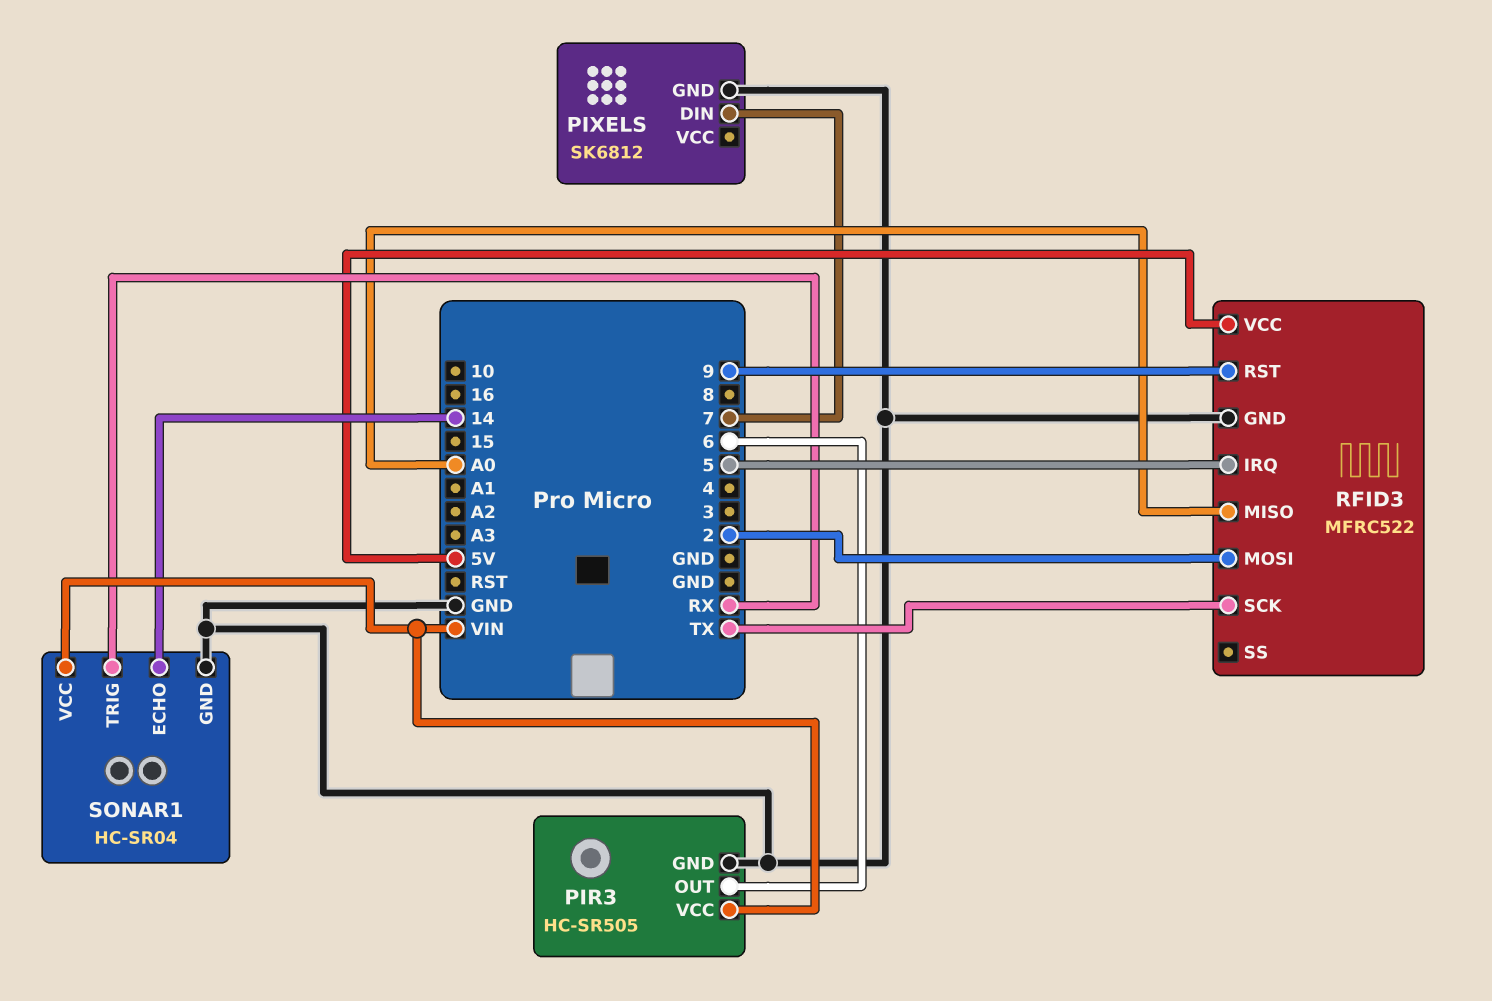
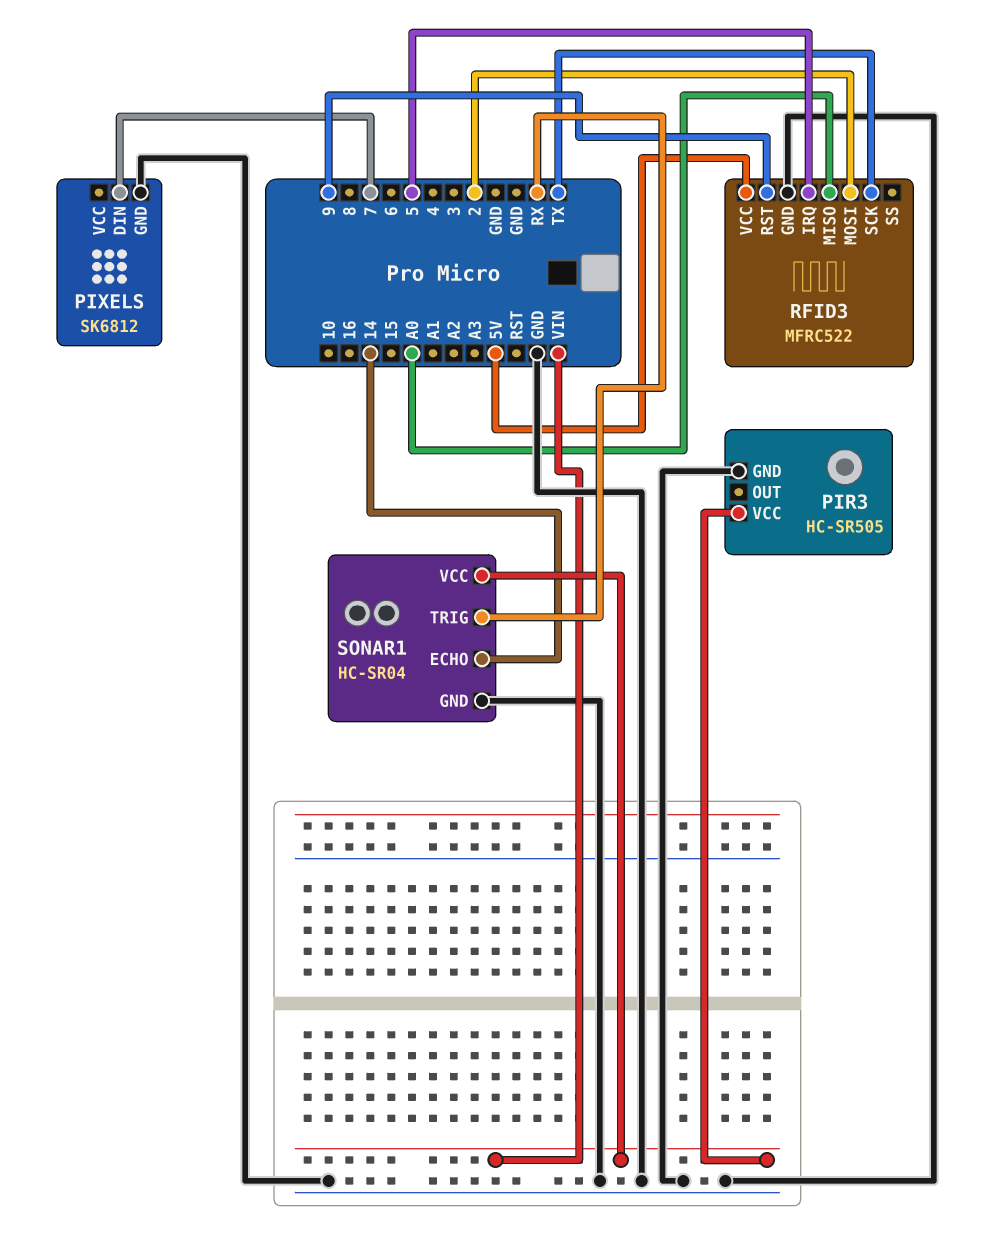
PIR3 pin OUT: 6 -> none

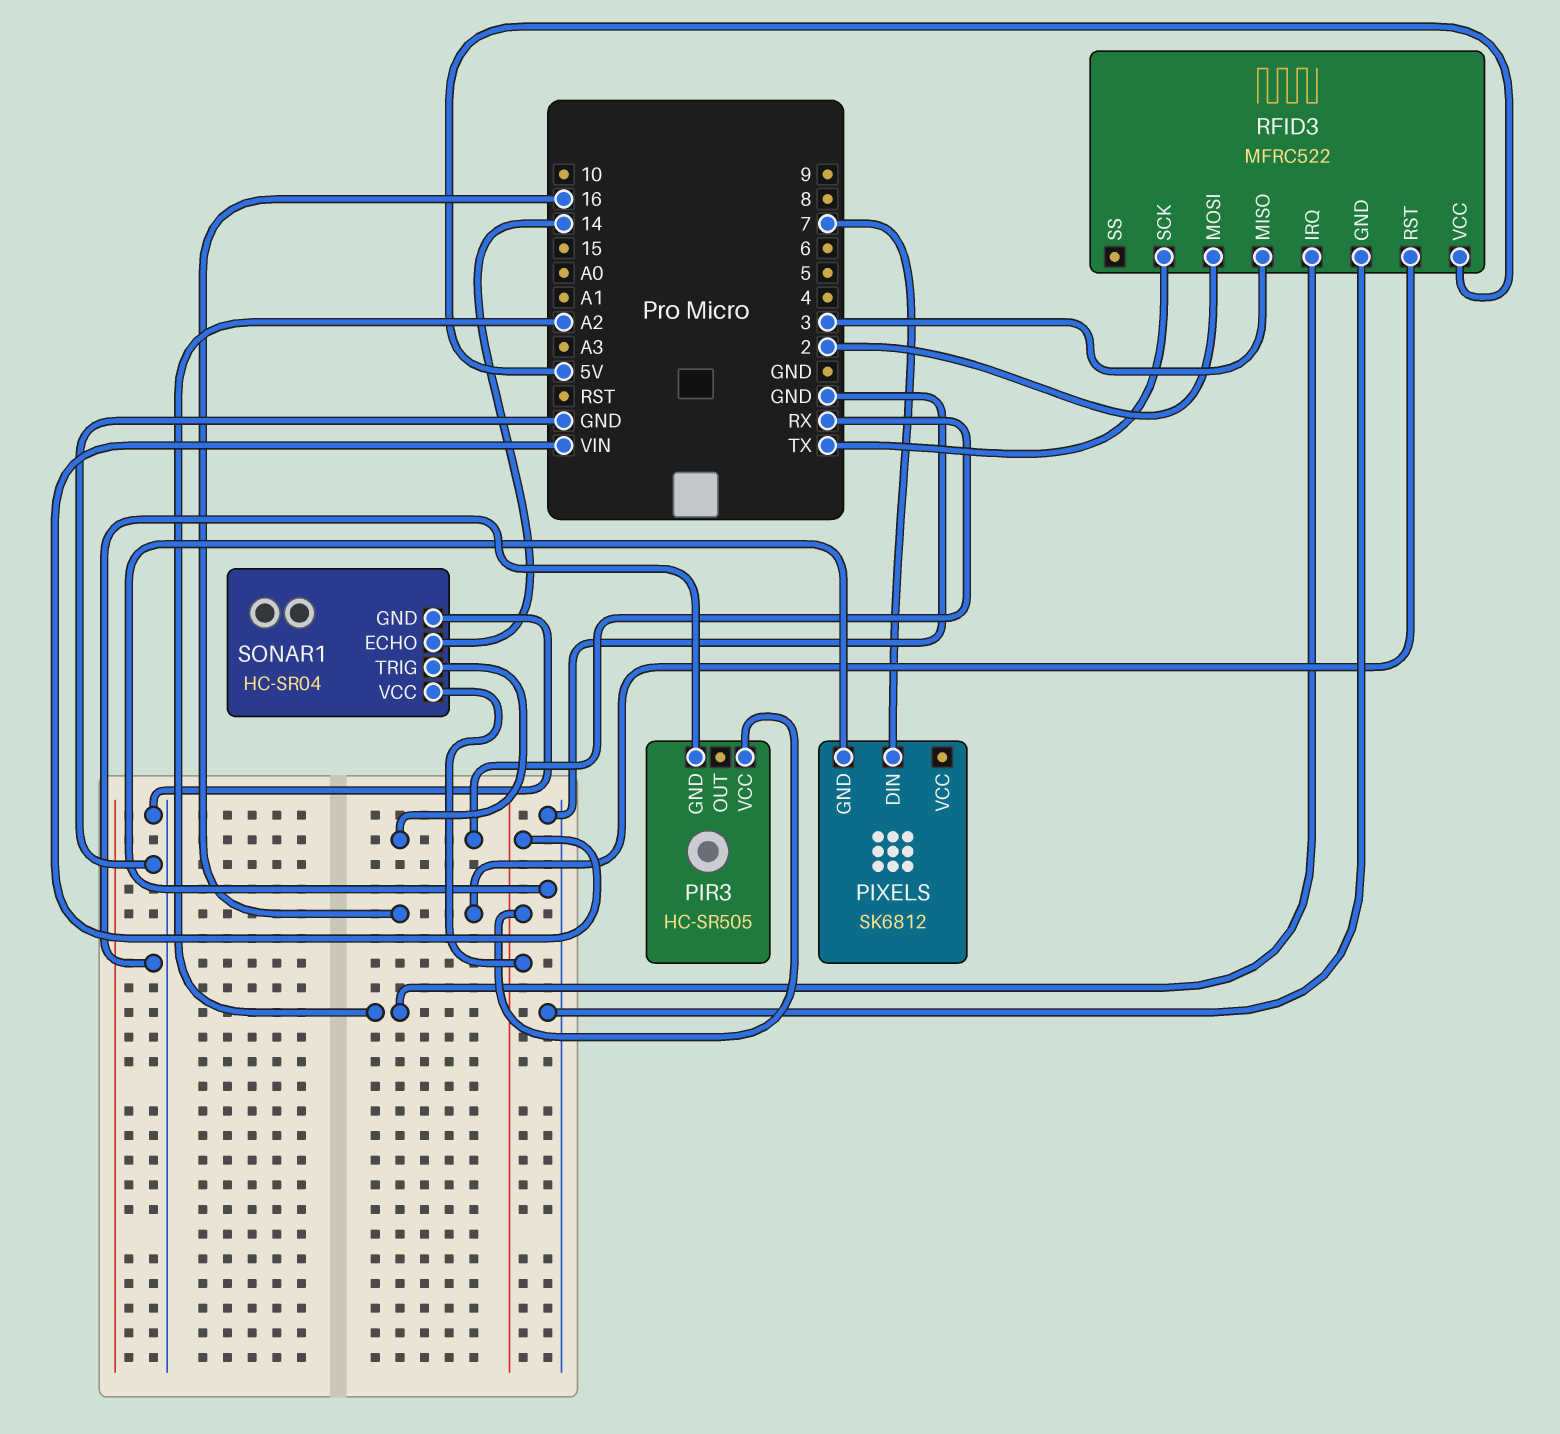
RFID3 pin IRQ: 5 -> A2
RFID3 pin MISO: A0 -> 3
RFID3 pin RST: 9 -> 16

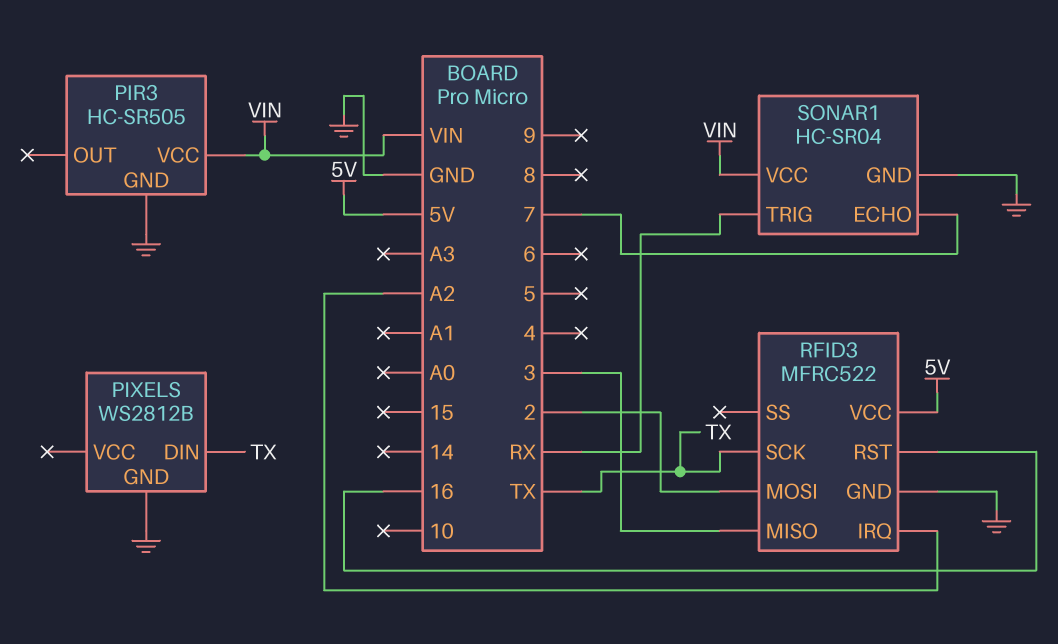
PIXELS: SK6812 -> WS2812B
PIXELS pin DIN: 7 -> TX
SONAR1 pin ECHO: 14 -> 7

